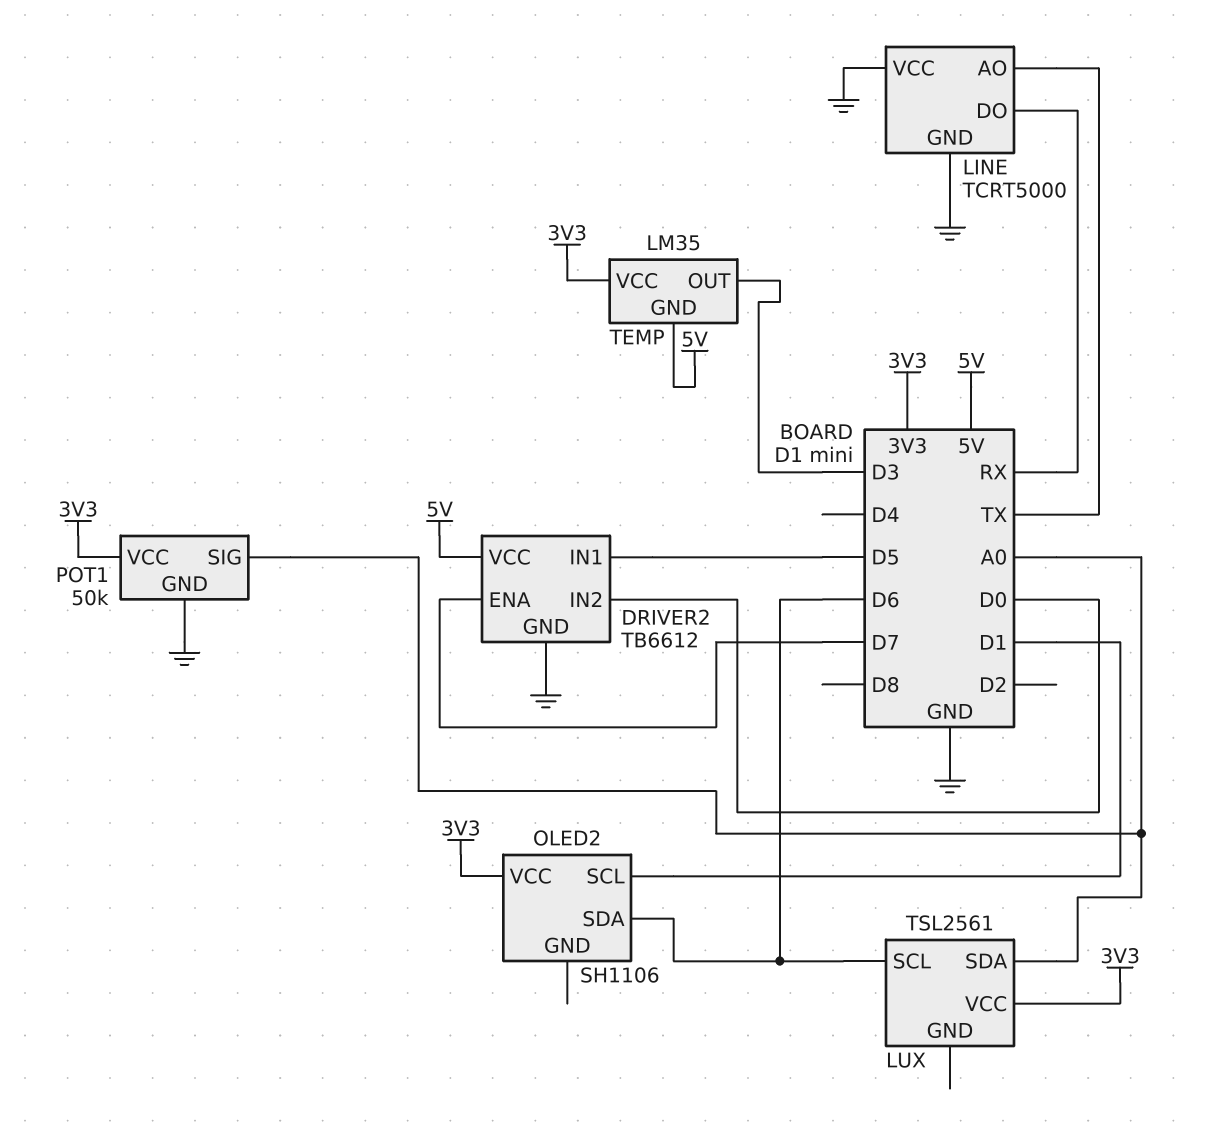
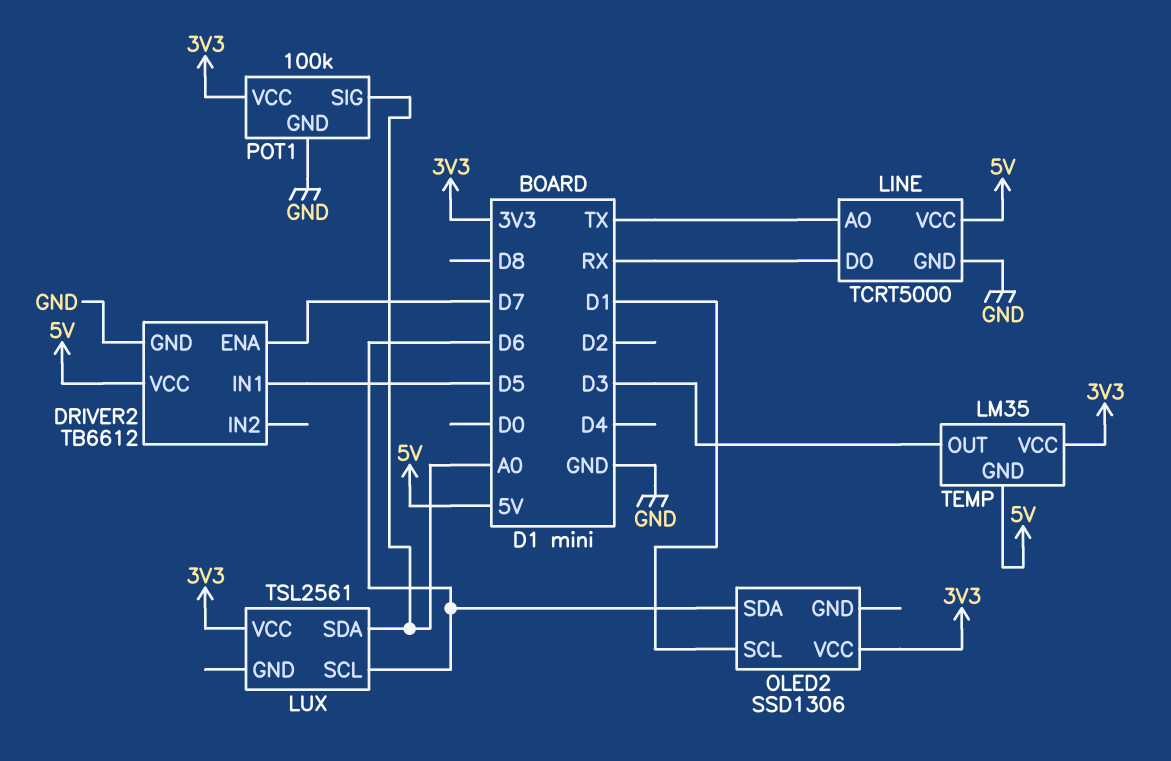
DRIVER2 pin IN2: D0 -> none
LINE pin VCC: GND -> 5V
OLED2: SH1106 -> SSD1306
POT1: 50k -> 100k

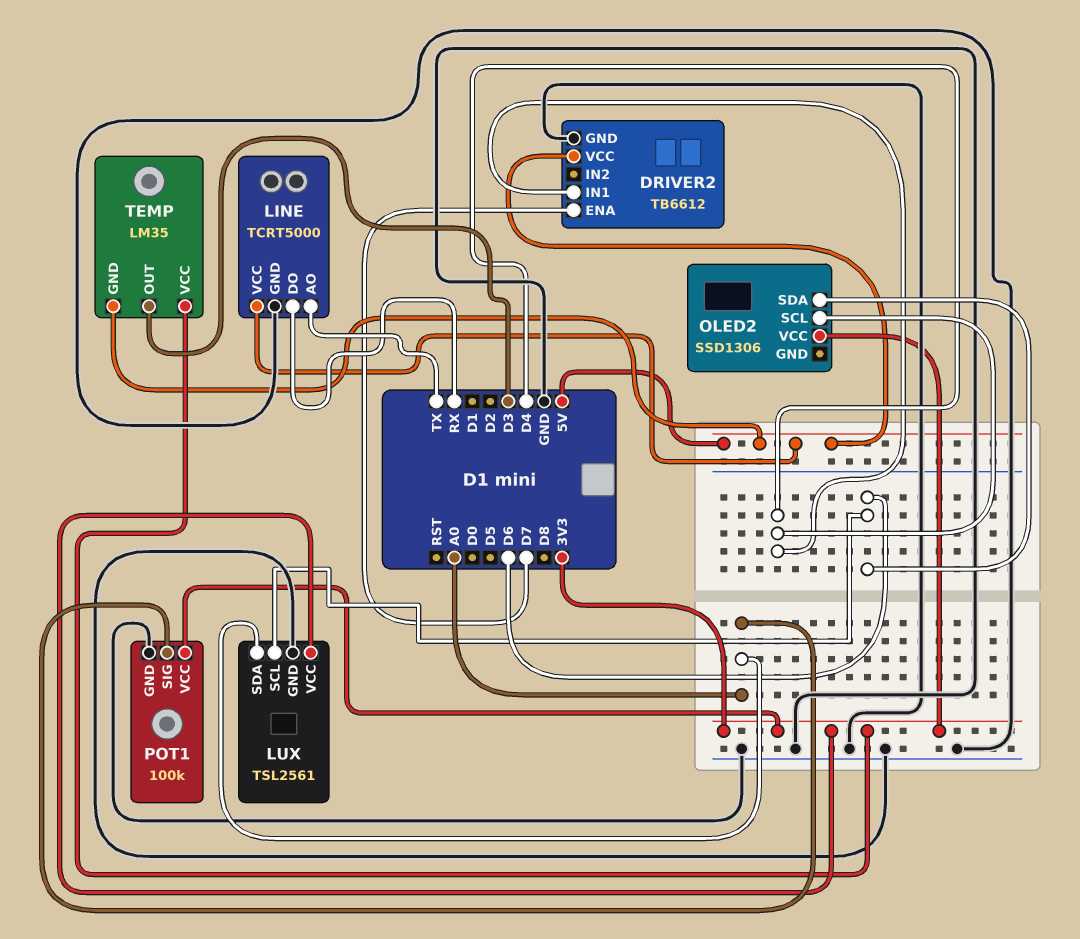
DRIVER2 pin IN1: D5 -> D4
LUX pin GND: none -> GND
OLED2 pin SCL: D1 -> D4

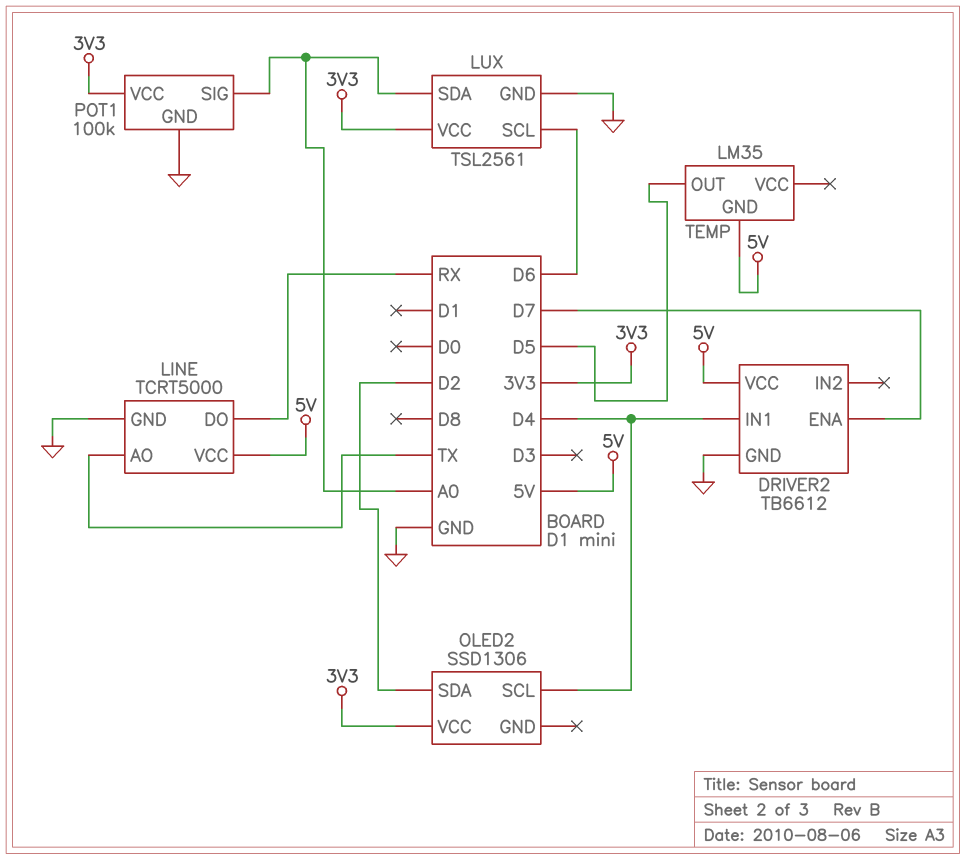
OLED2 pin SDA: D6 -> D2
TEMP pin OUT: D3 -> D5
TEMP pin VCC: 3V3 -> none

